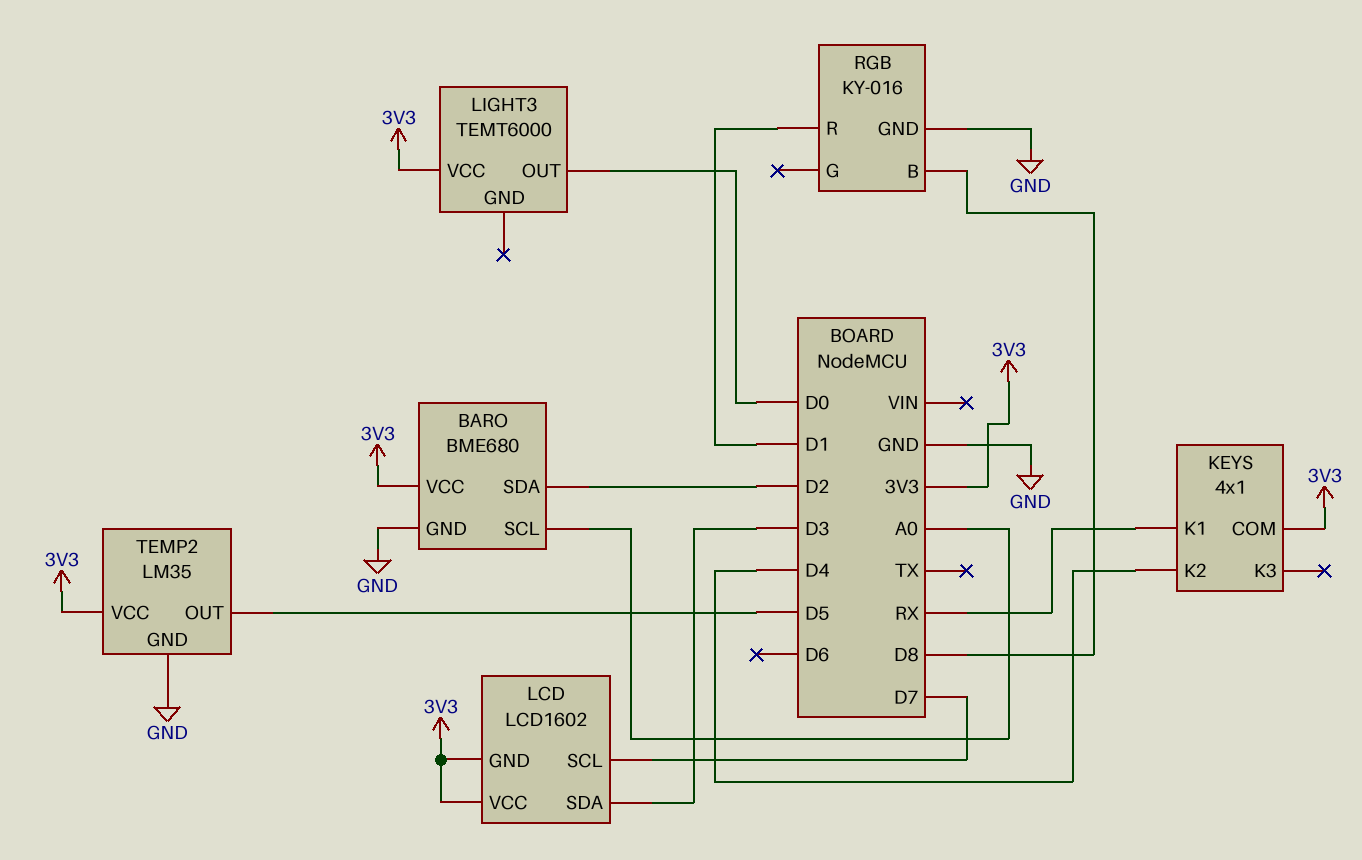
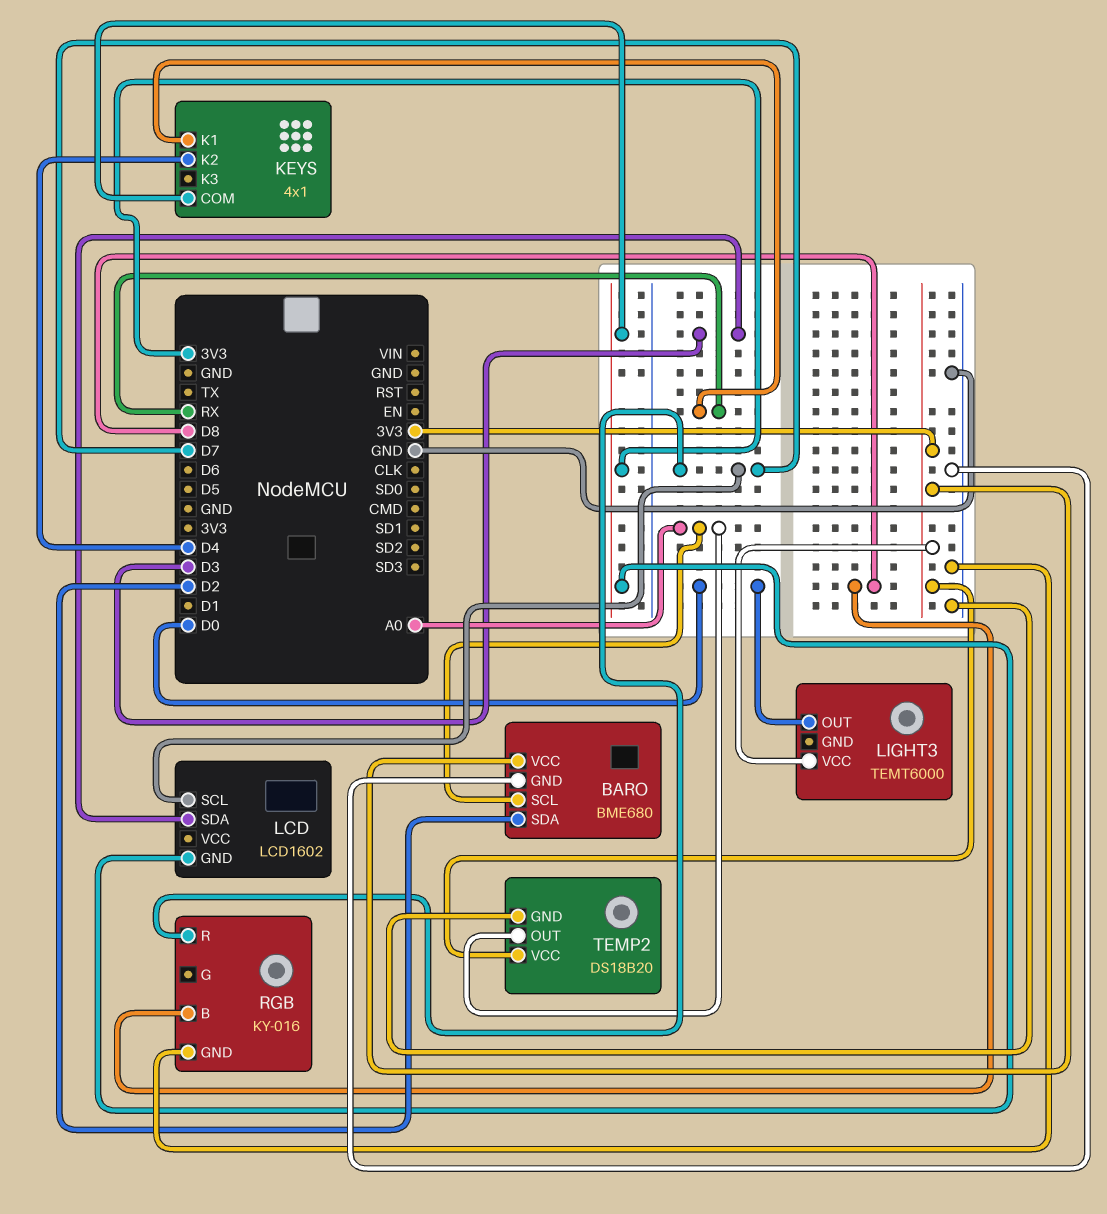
LCD pin VCC: 3V3 -> none
RGB pin R: D1 -> D7
TEMP2: LM35 -> DS18B20
TEMP2 pin OUT: D5 -> A0

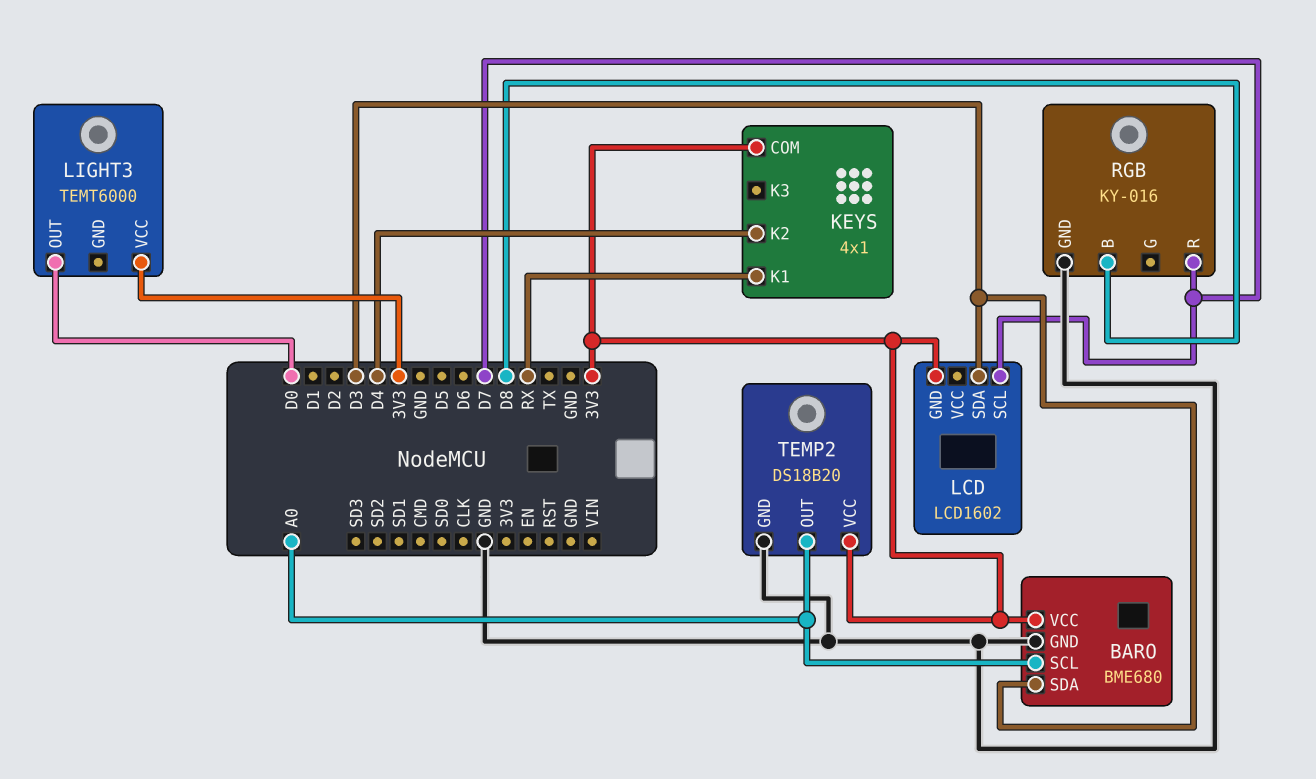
BARO pin SDA: D2 -> D3

